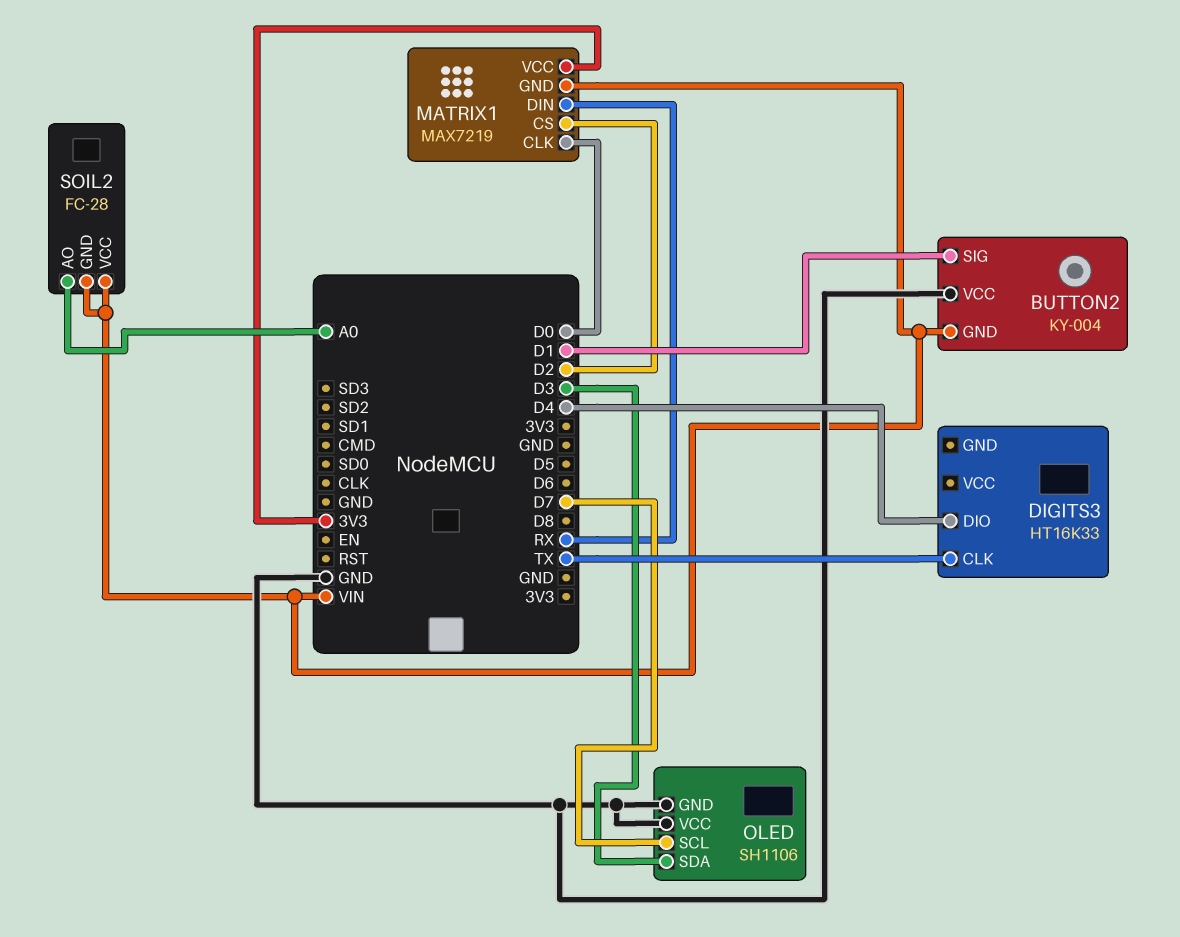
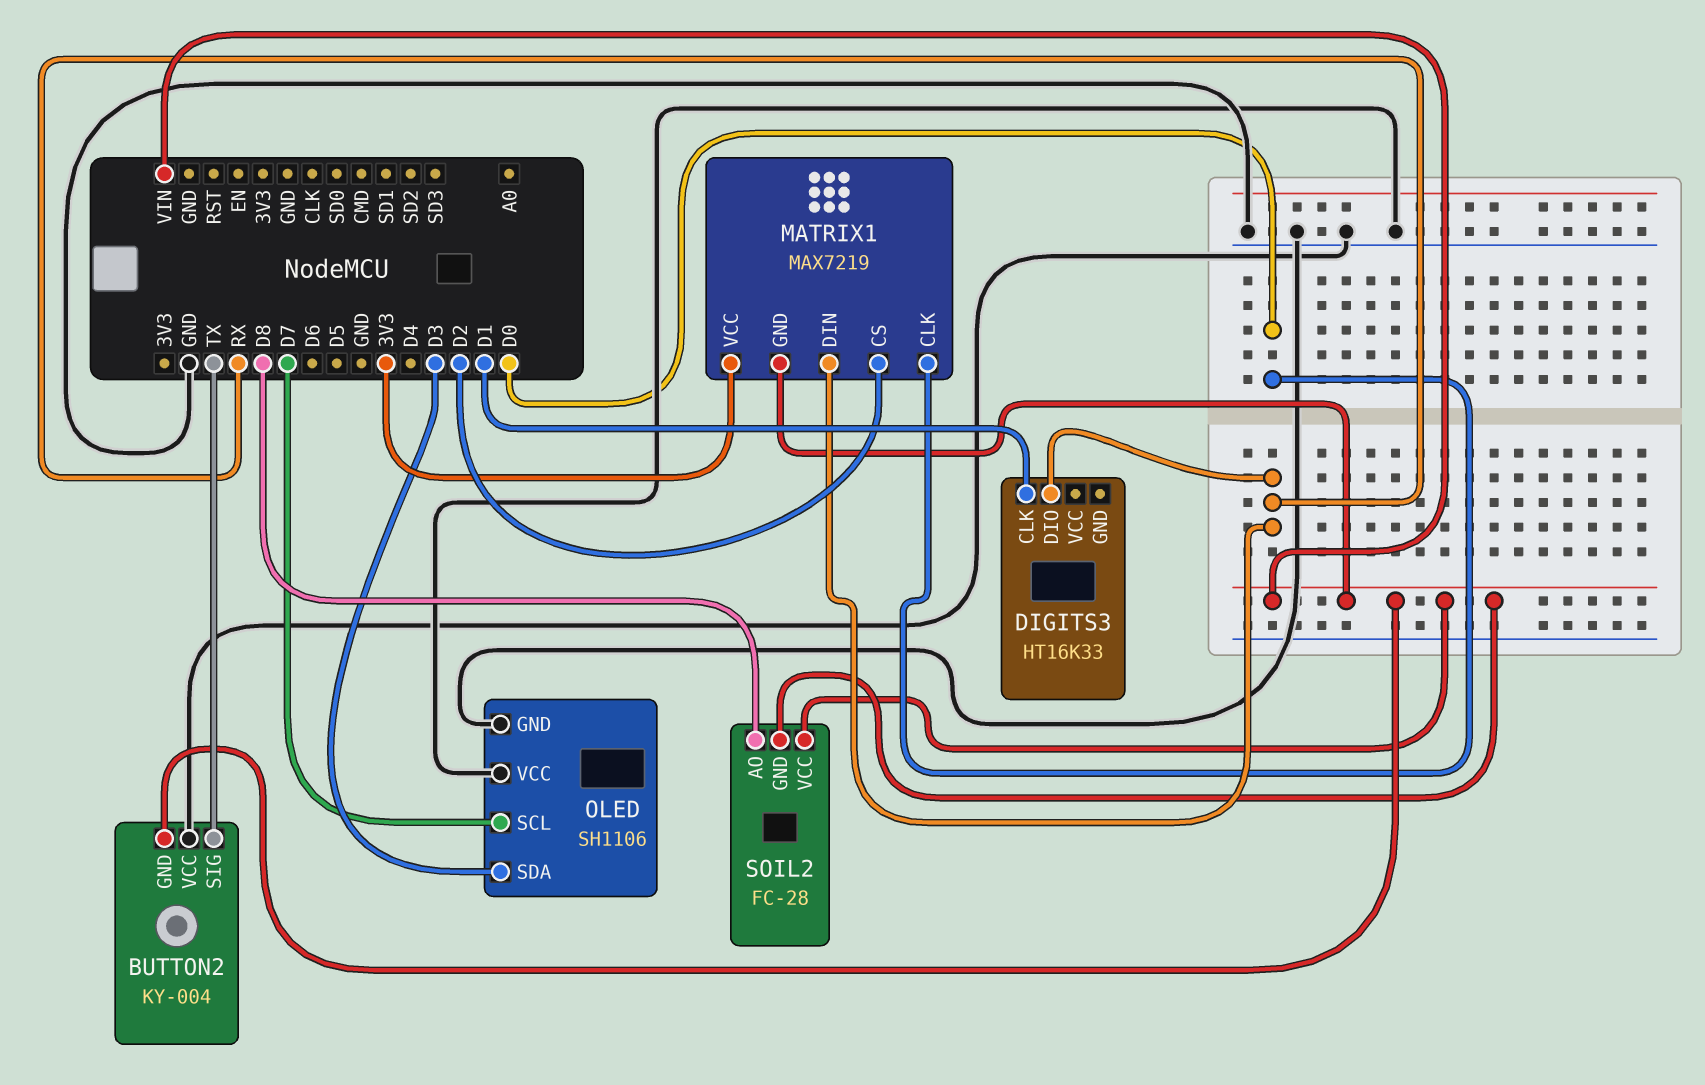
BUTTON2 pin SIG: D1 -> TX
DIGITS3 pin CLK: TX -> D1
DIGITS3 pin DIO: D4 -> RX
SOIL2 pin AO: A0 -> D8

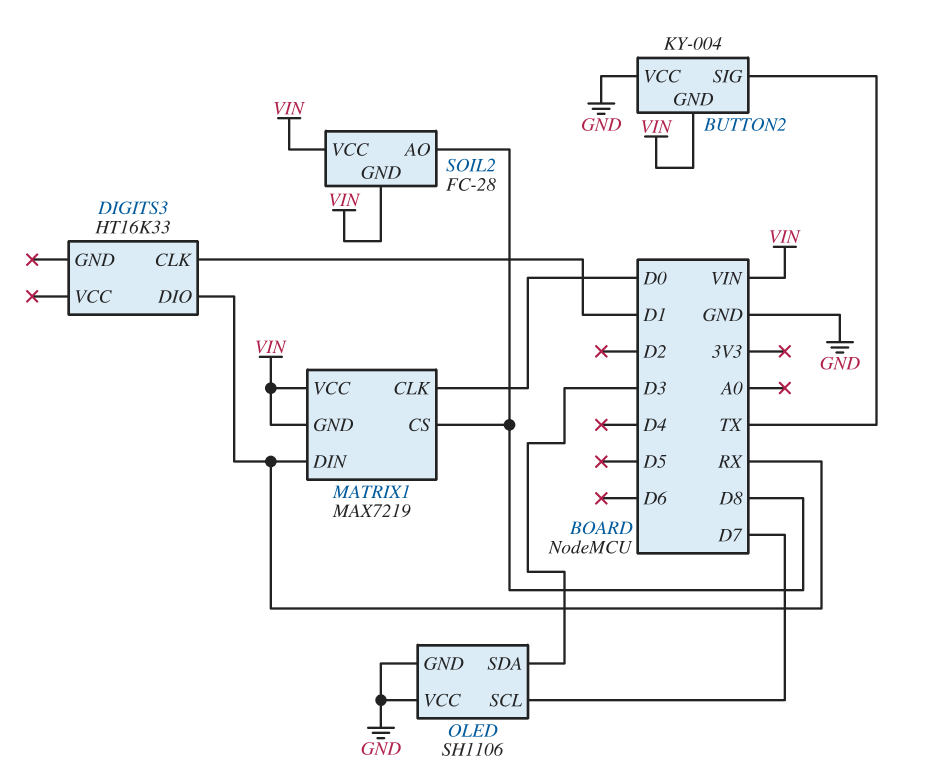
MATRIX1 pin CS: D2 -> D8
MATRIX1 pin VCC: 3V3 -> VIN

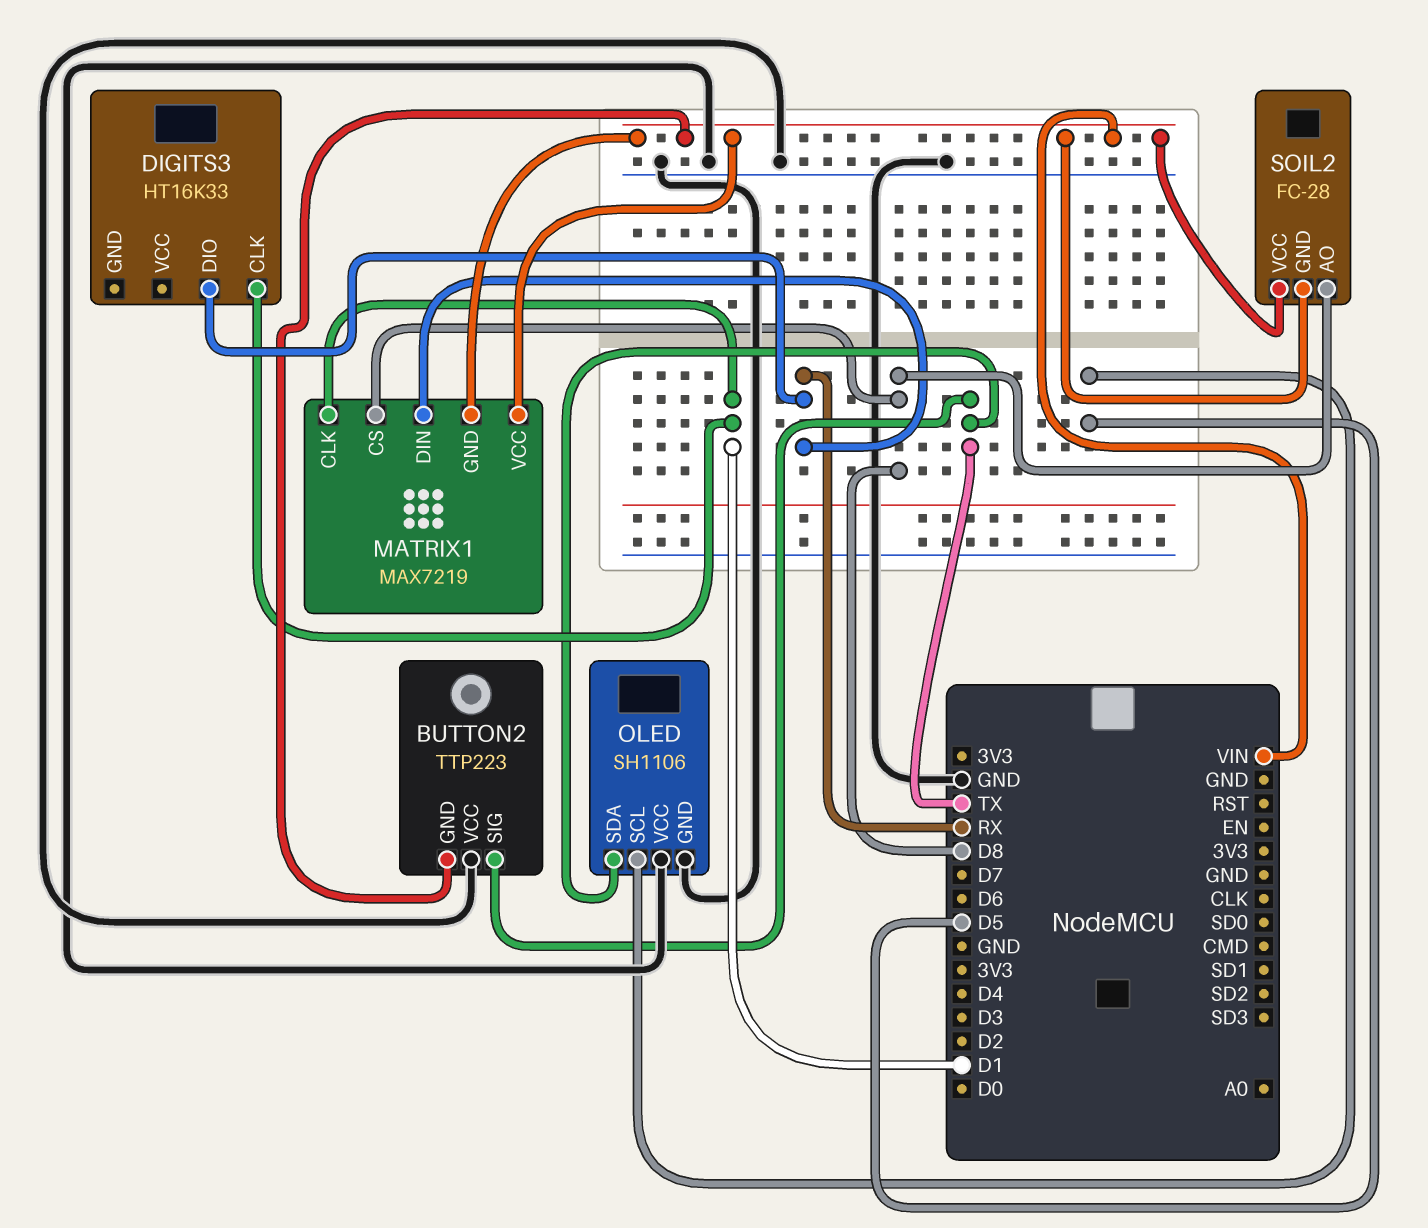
BUTTON2: KY-004 -> TTP223
MATRIX1 pin CLK: D0 -> D1
OLED pin SCL: D7 -> D5
OLED pin SDA: D3 -> TX

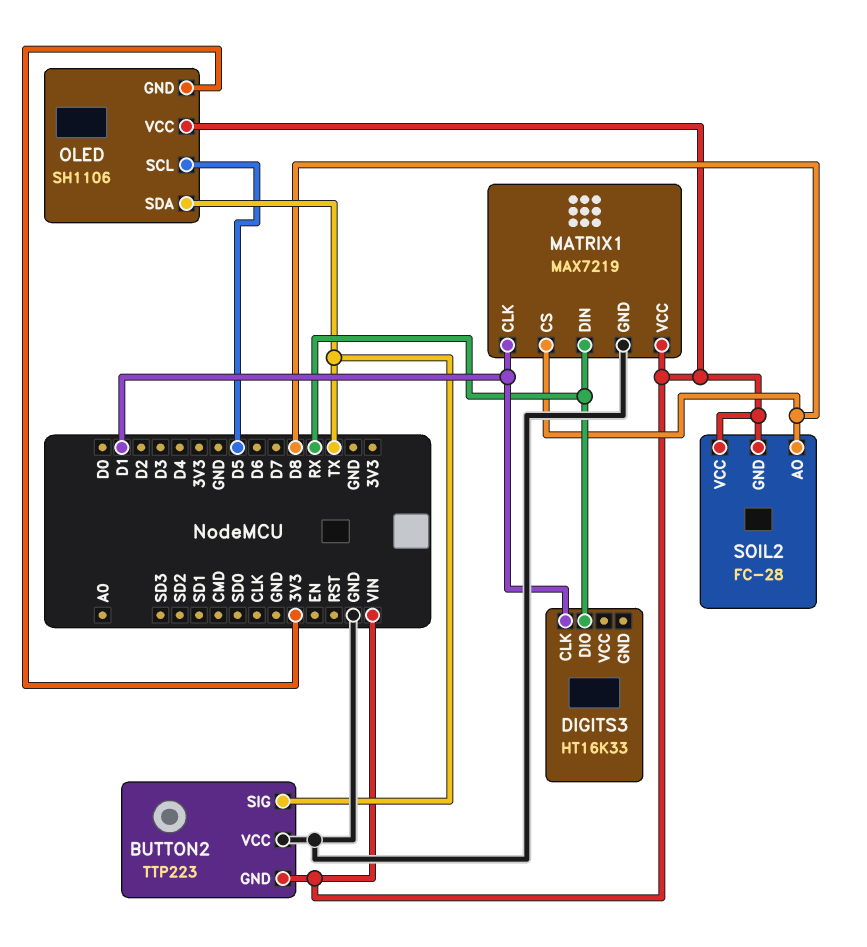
MATRIX1 pin GND: VIN -> GND
OLED pin GND: GND -> 3V3
OLED pin VCC: GND -> VIN

